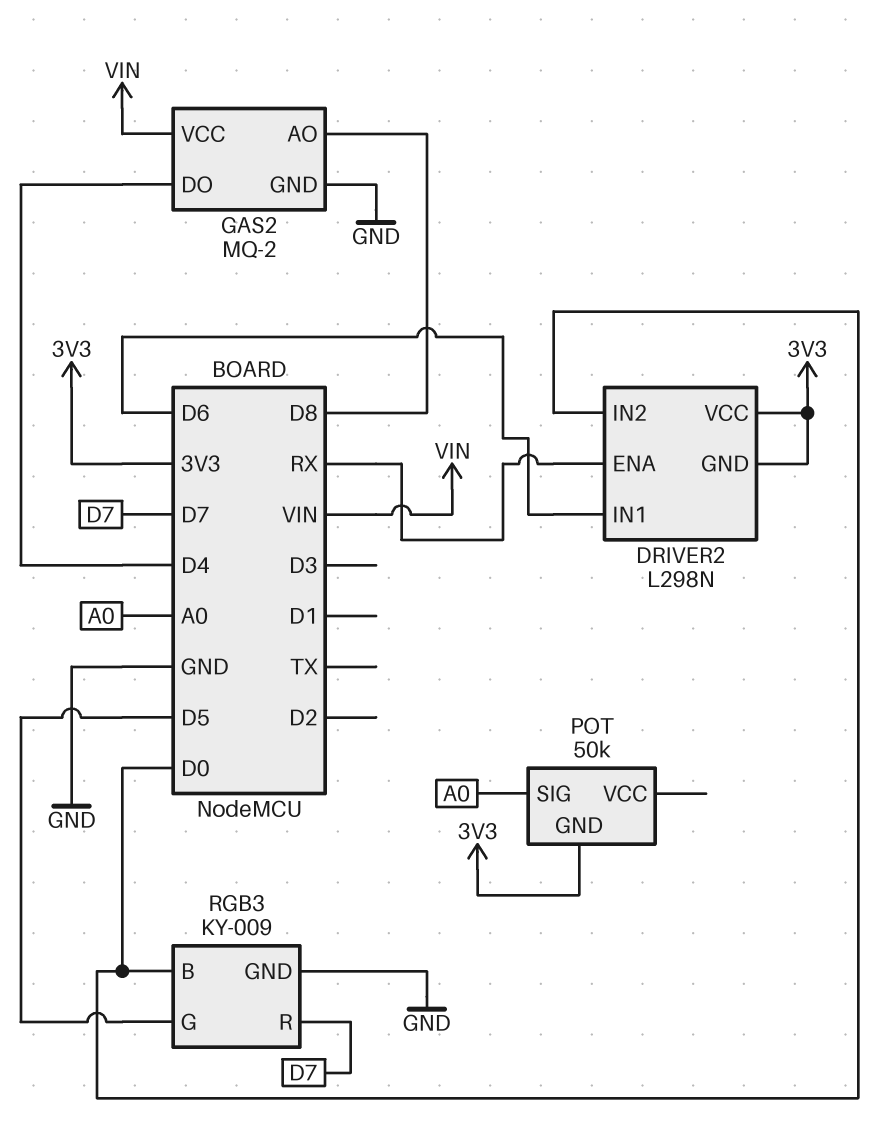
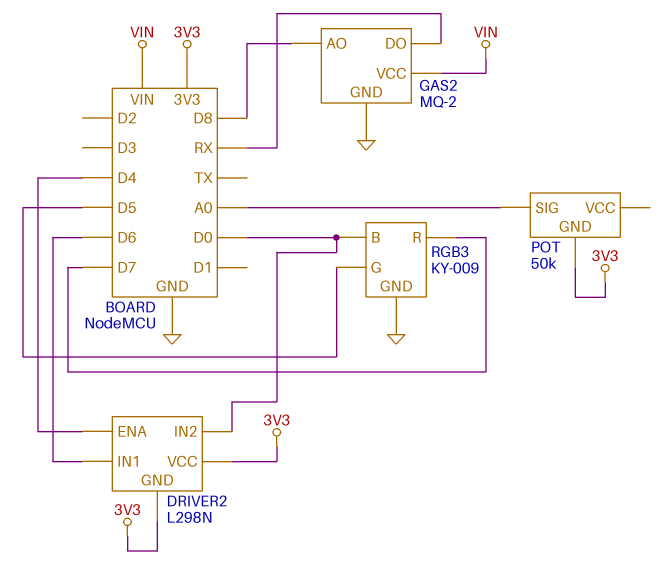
DRIVER2 pin ENA: RX -> D4
GAS2 pin DO: D4 -> RX

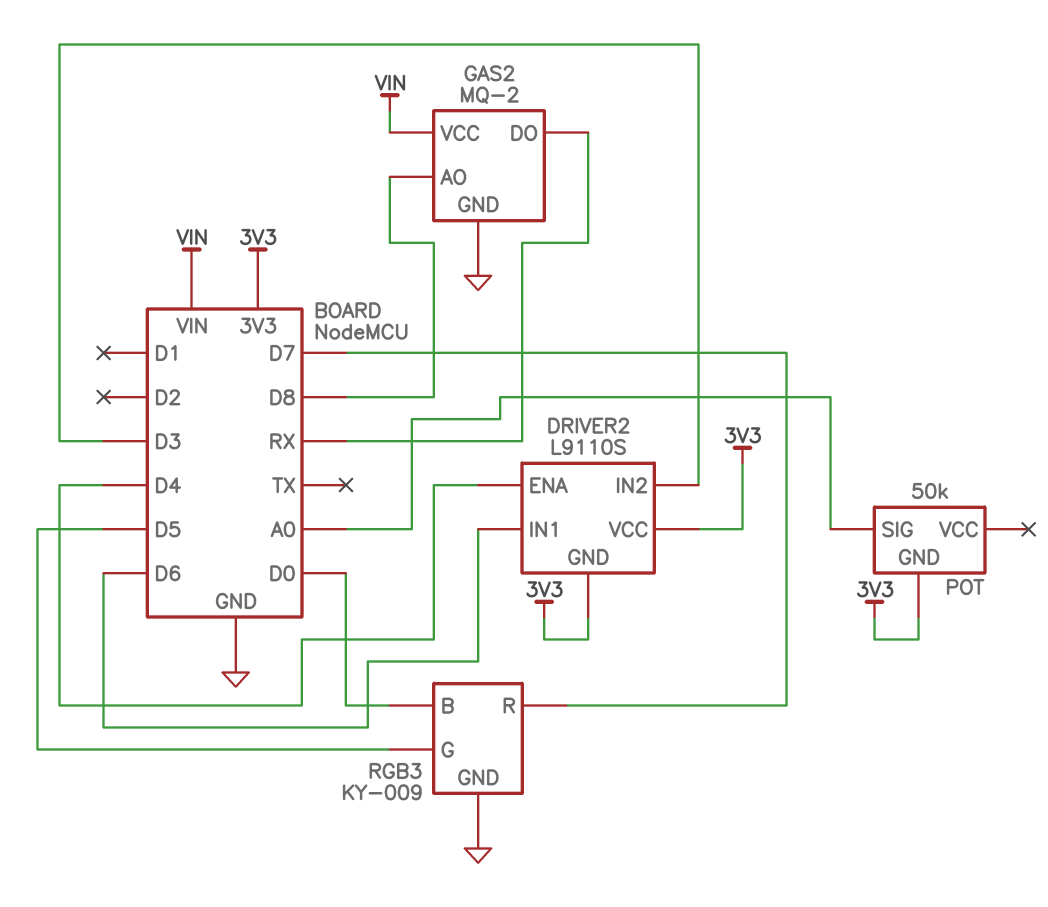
DRIVER2: L298N -> L9110S
DRIVER2 pin IN2: D0 -> D3

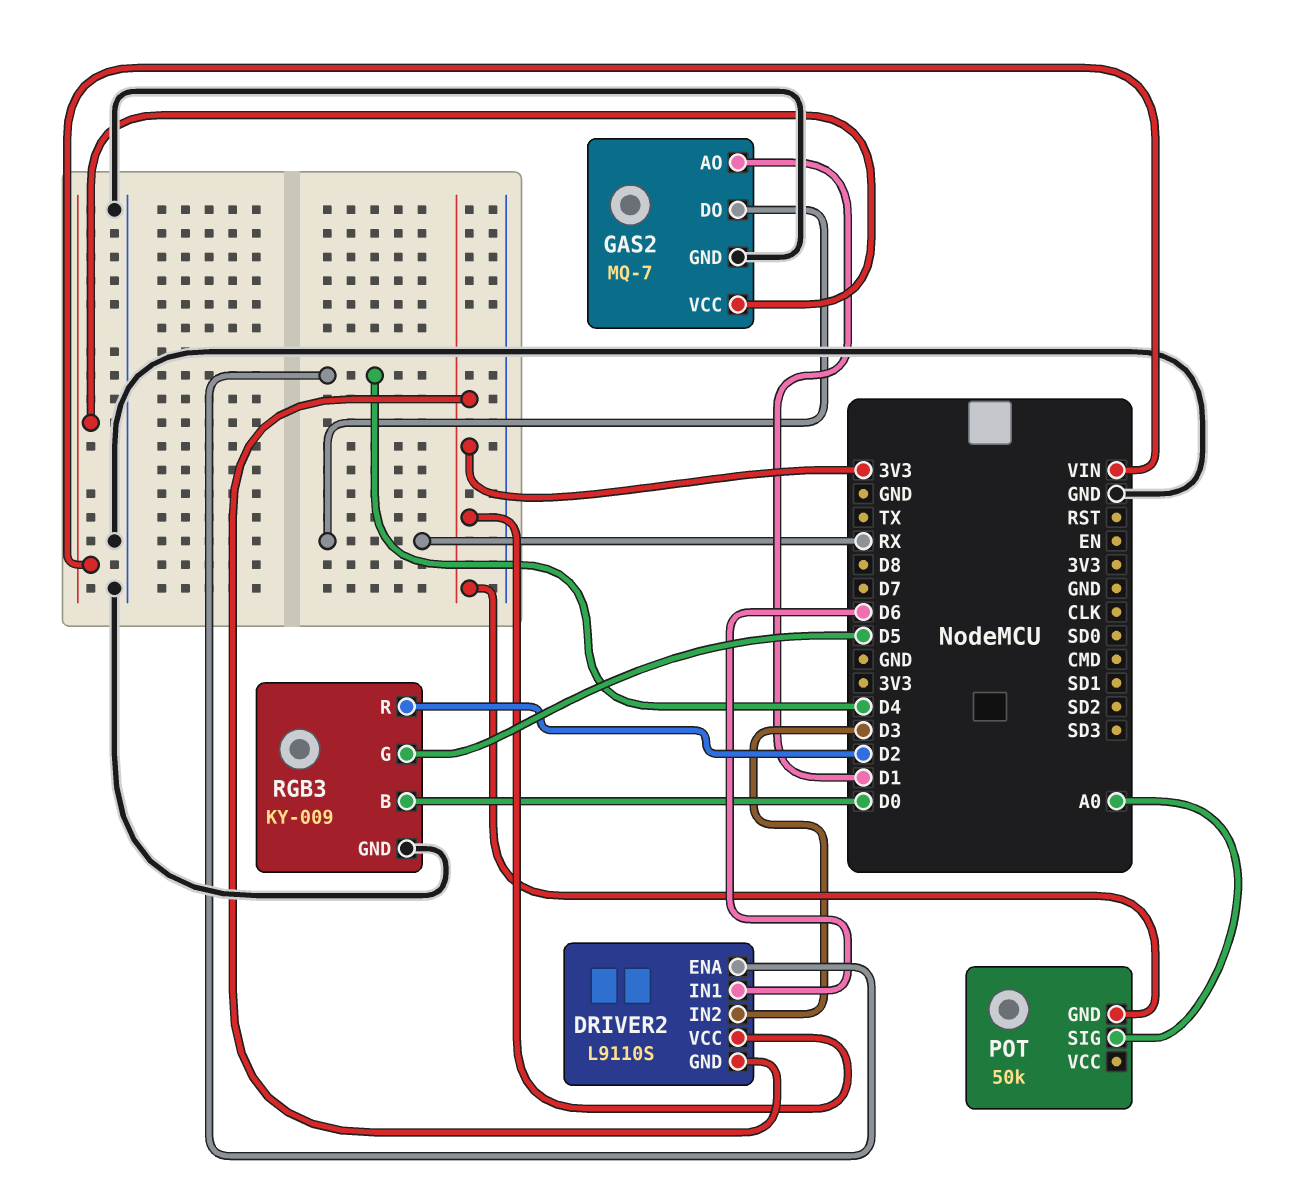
GAS2: MQ-2 -> MQ-7
GAS2 pin AO: D8 -> D1
RGB3 pin R: D7 -> D2

